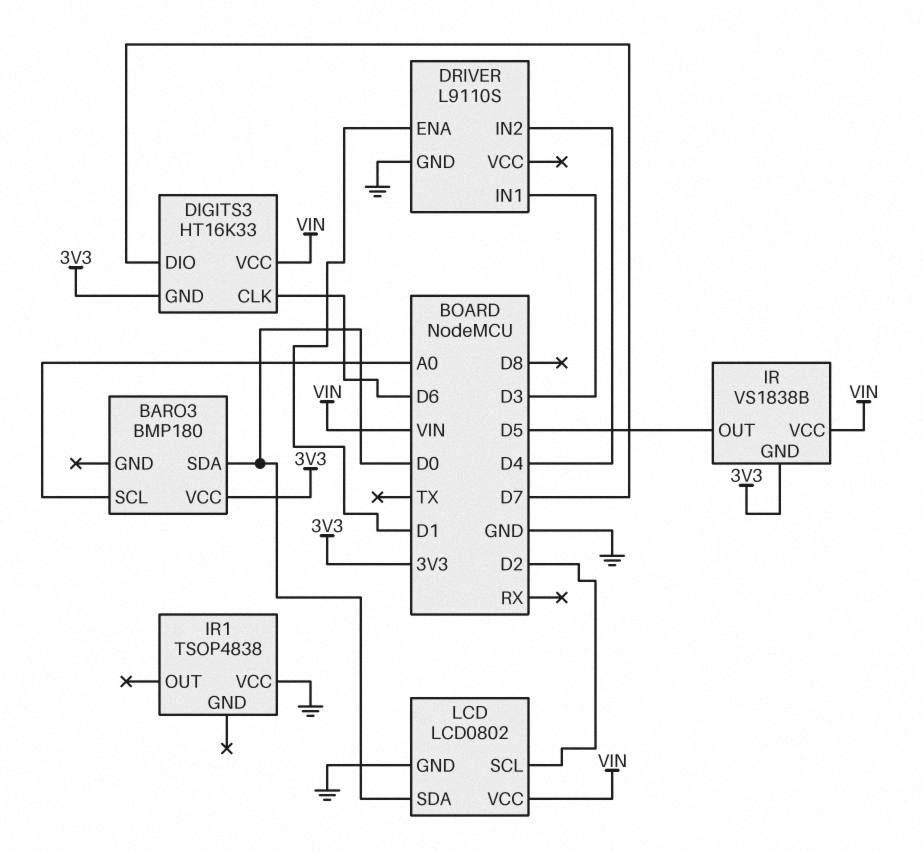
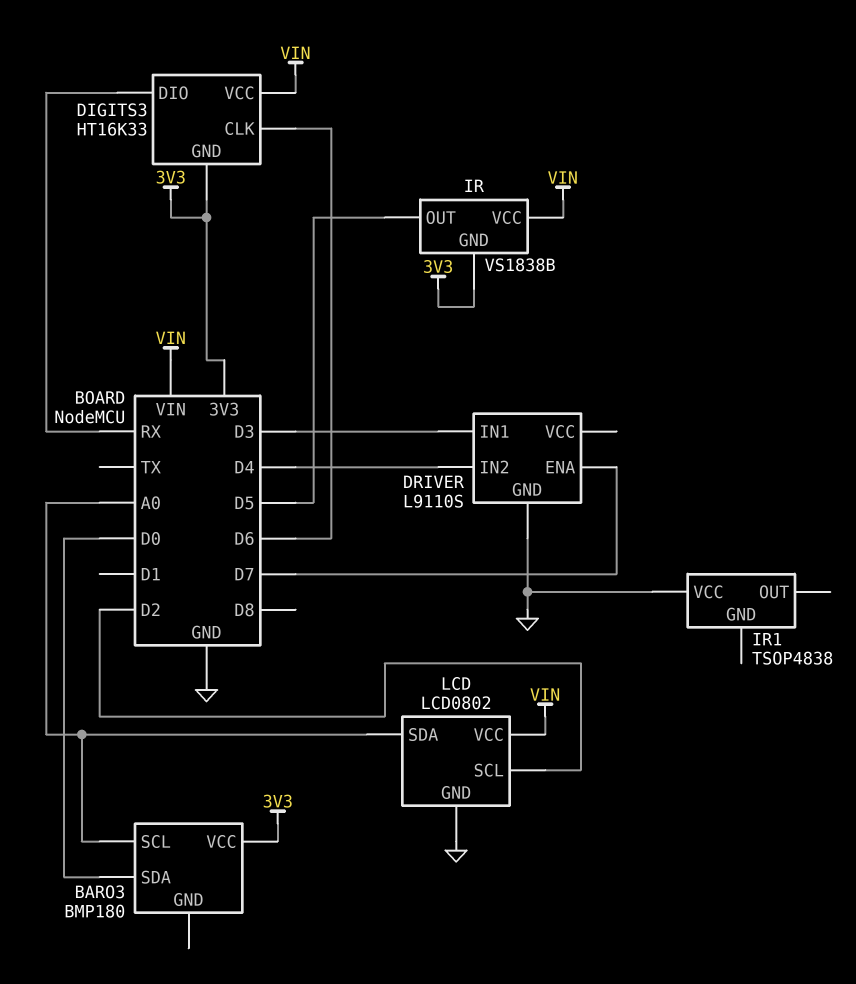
DIGITS3 pin DIO: D7 -> RX
DRIVER pin ENA: D1 -> D7
LCD pin SDA: D0 -> A0

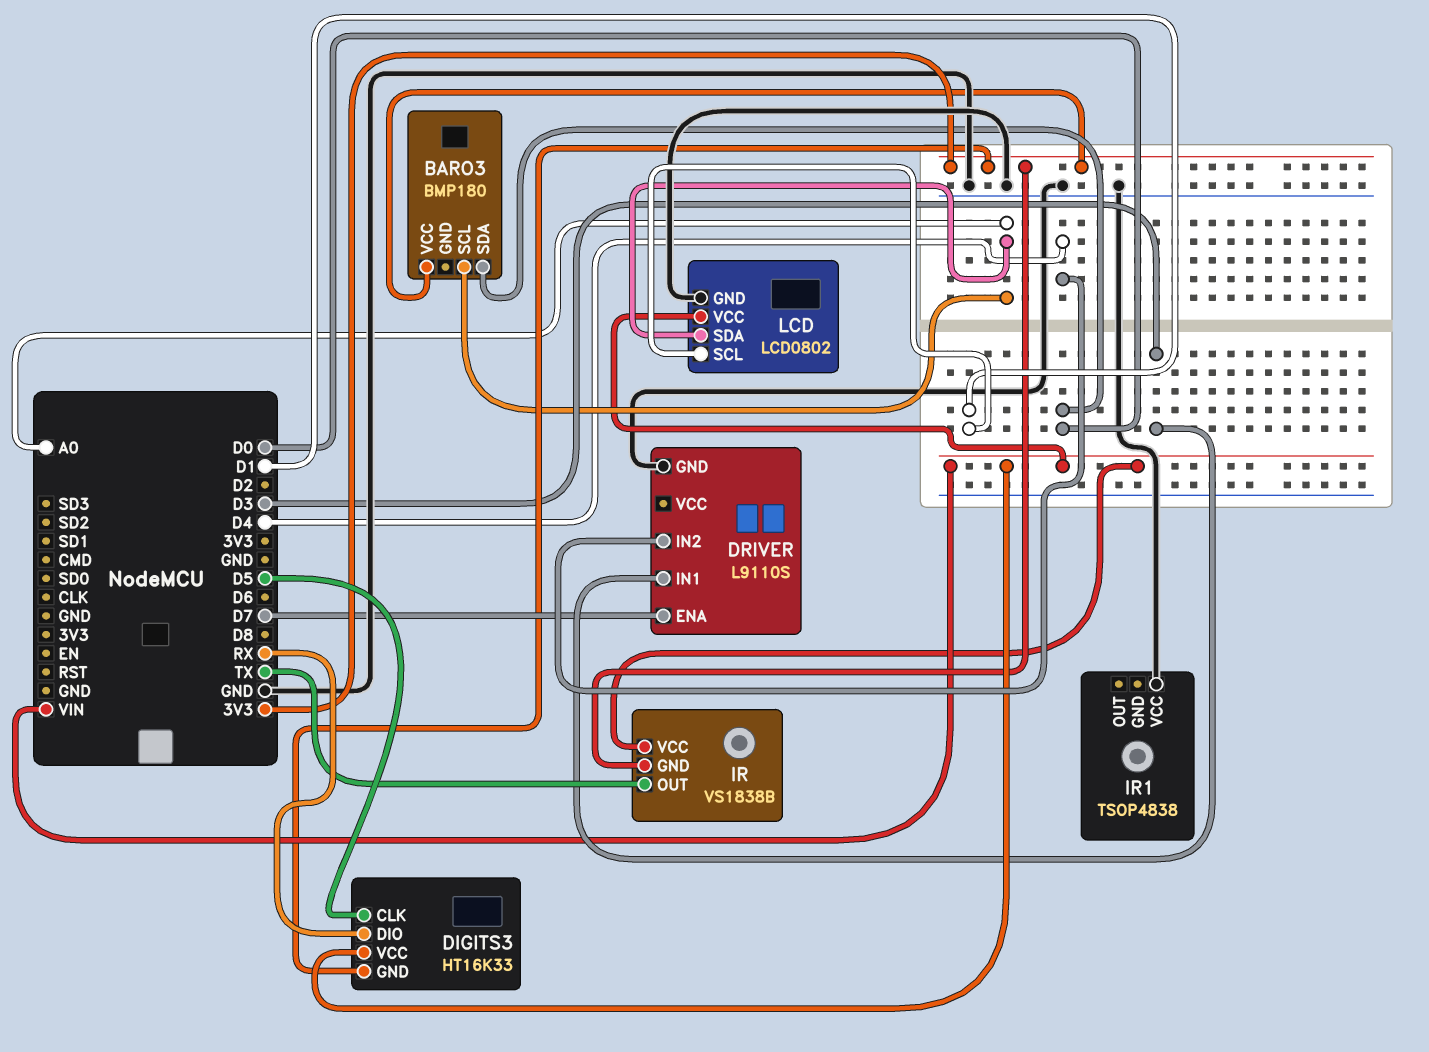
DIGITS3 pin CLK: D6 -> D5
IR pin OUT: D5 -> TX
LCD pin SCL: D2 -> D1

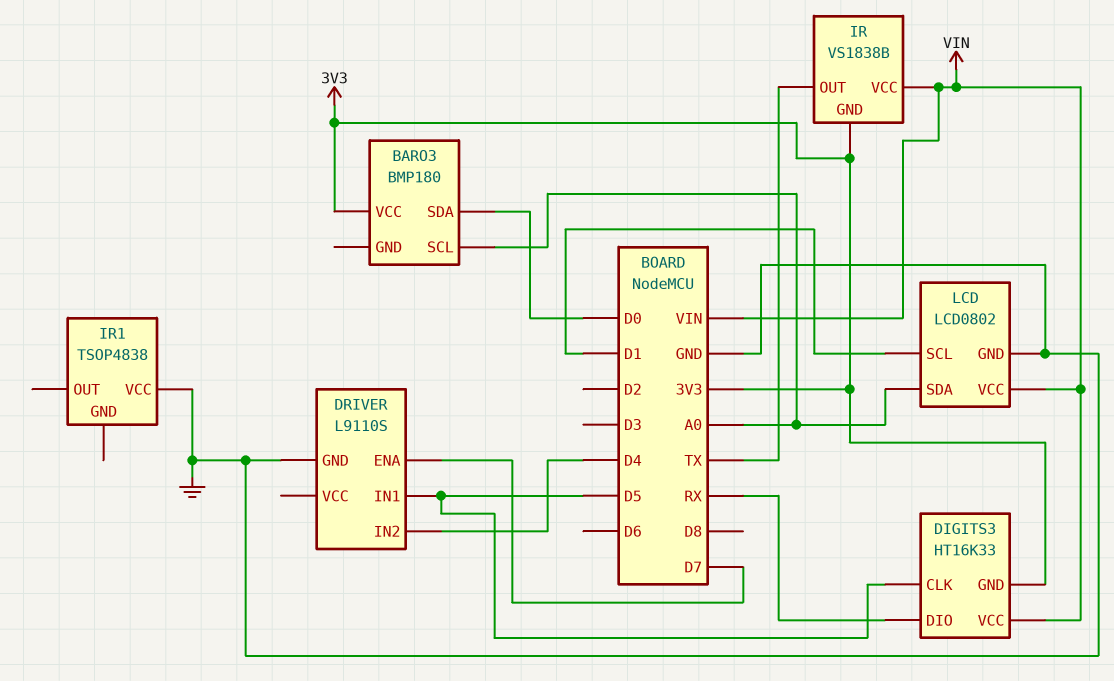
DRIVER pin IN1: D3 -> D5

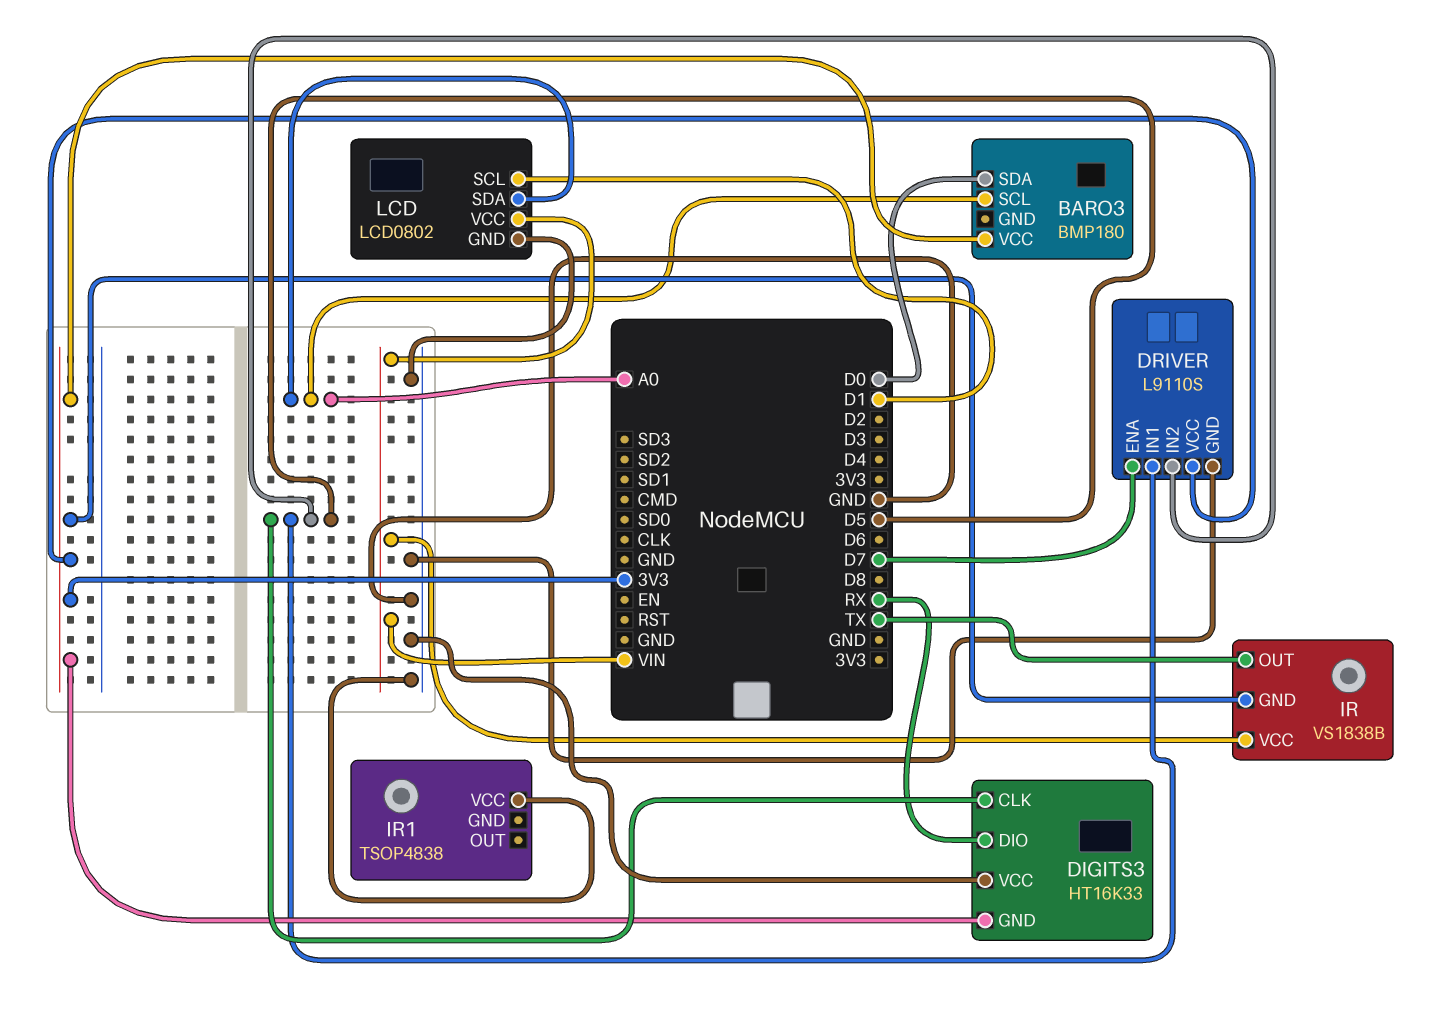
DIGITS3 pin VCC: VIN -> GND
DRIVER pin IN2: D4 -> D5
DRIVER pin VCC: none -> 3V3

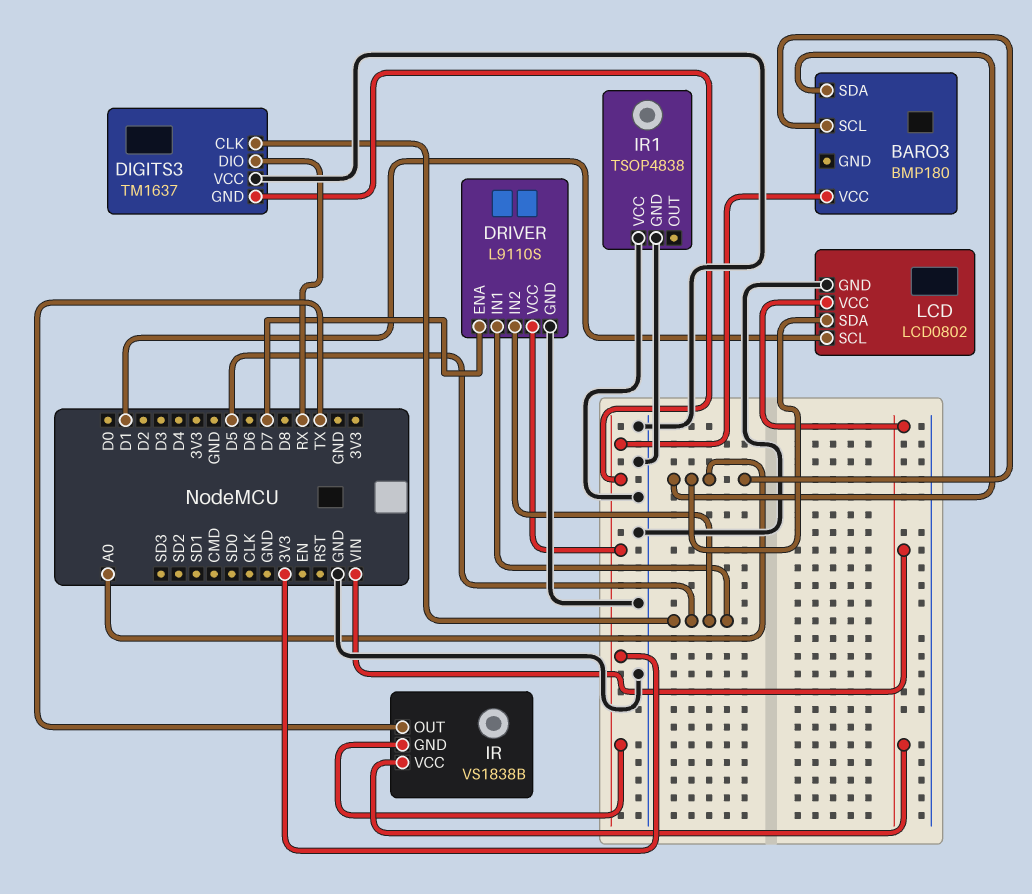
BARO3 pin SDA: D0 -> A0
DIGITS3: HT16K33 -> TM1637
IR1 pin GND: none -> GND

